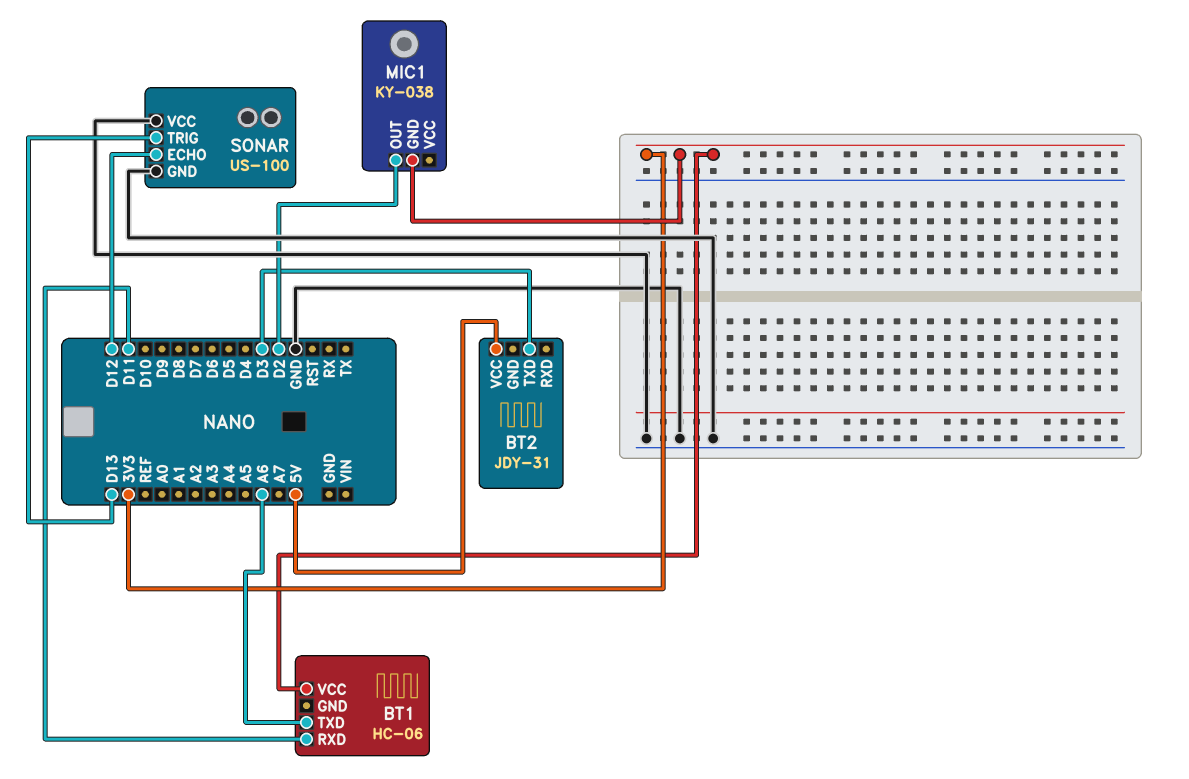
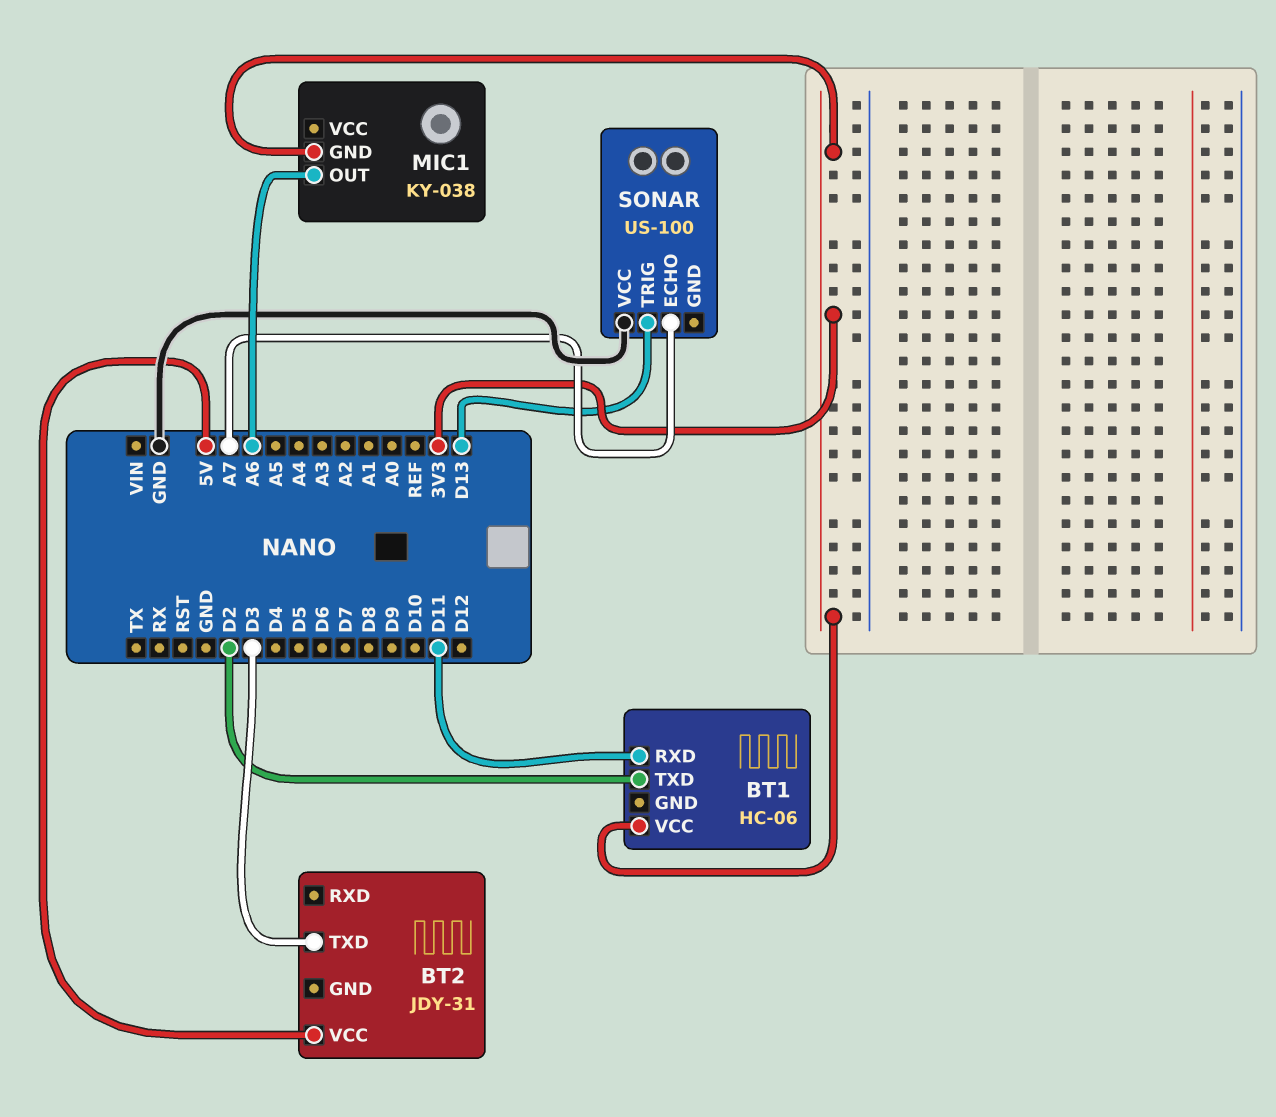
BT1 pin TXD: A6 -> D2
MIC1 pin OUT: D2 -> A6
SONAR pin ECHO: D12 -> A7
SONAR pin GND: GND -> none

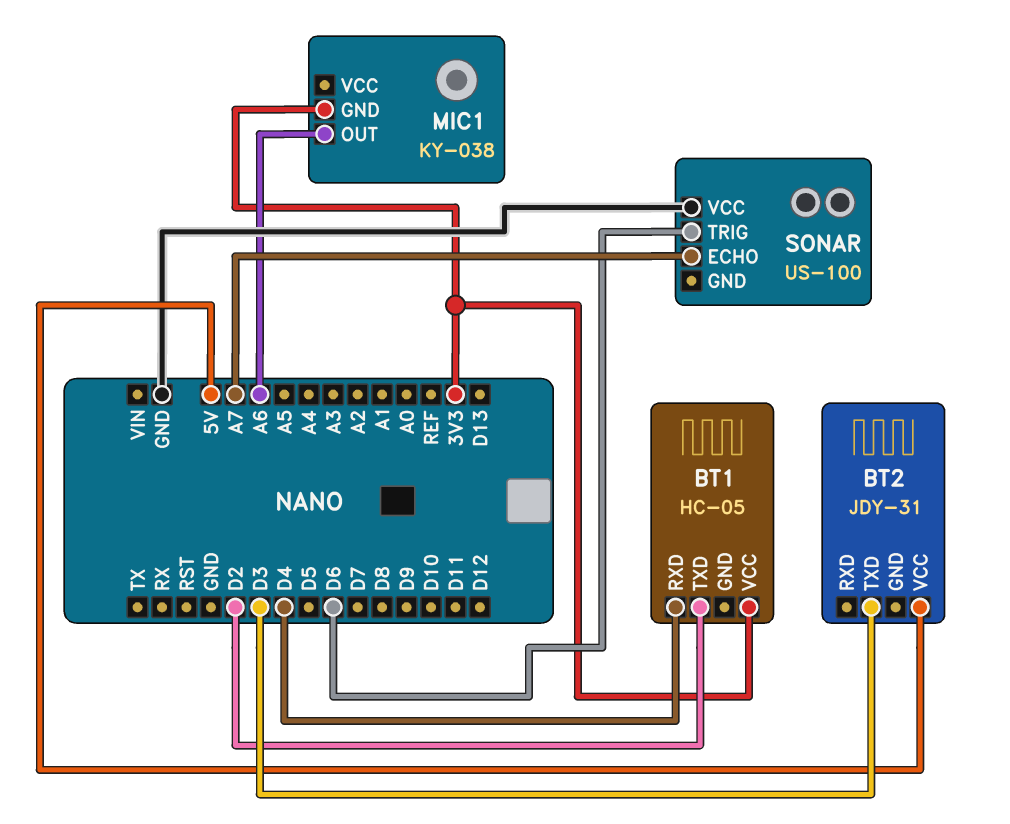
BT1: HC-06 -> HC-05
BT1 pin RXD: D11 -> D4
SONAR pin TRIG: D13 -> D6

